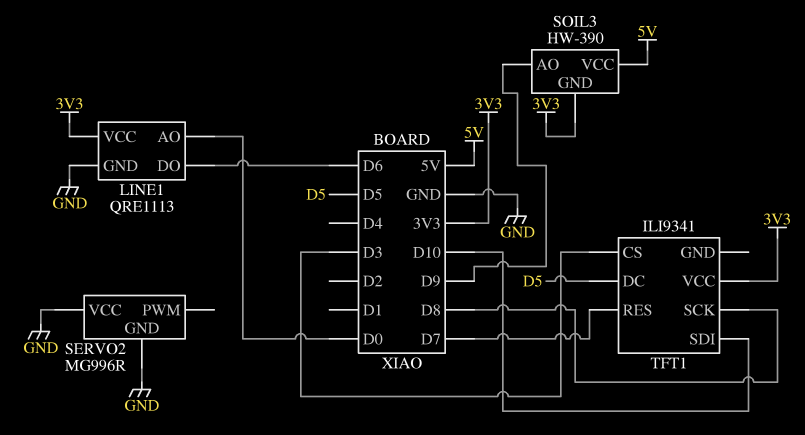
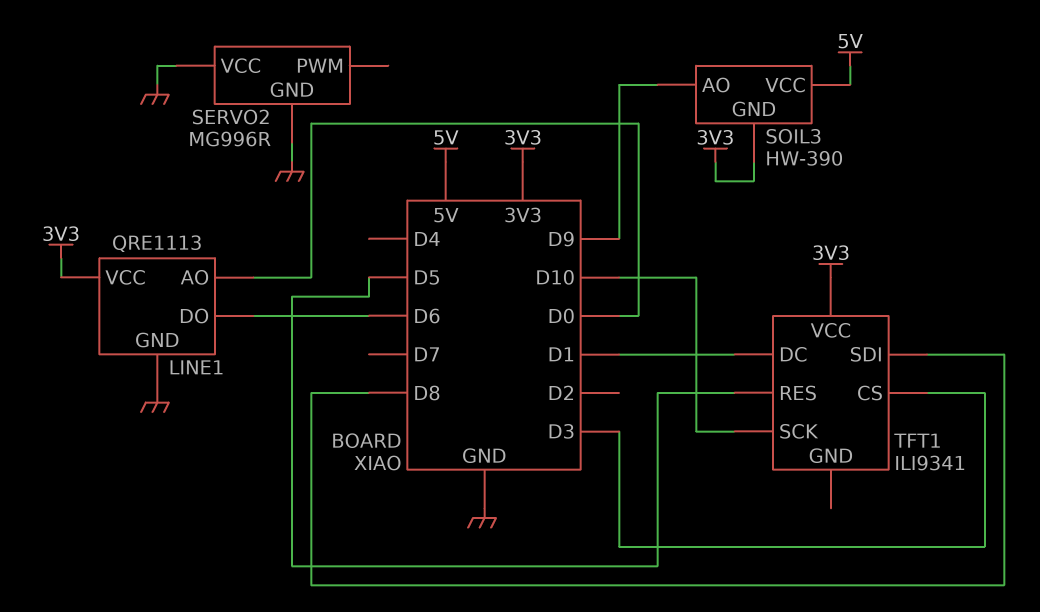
TFT1 pin DC: D5 -> D1
TFT1 pin RES: D7 -> D5
TFT1 pin SCK: D8 -> D10
TFT1 pin SDI: D10 -> D8

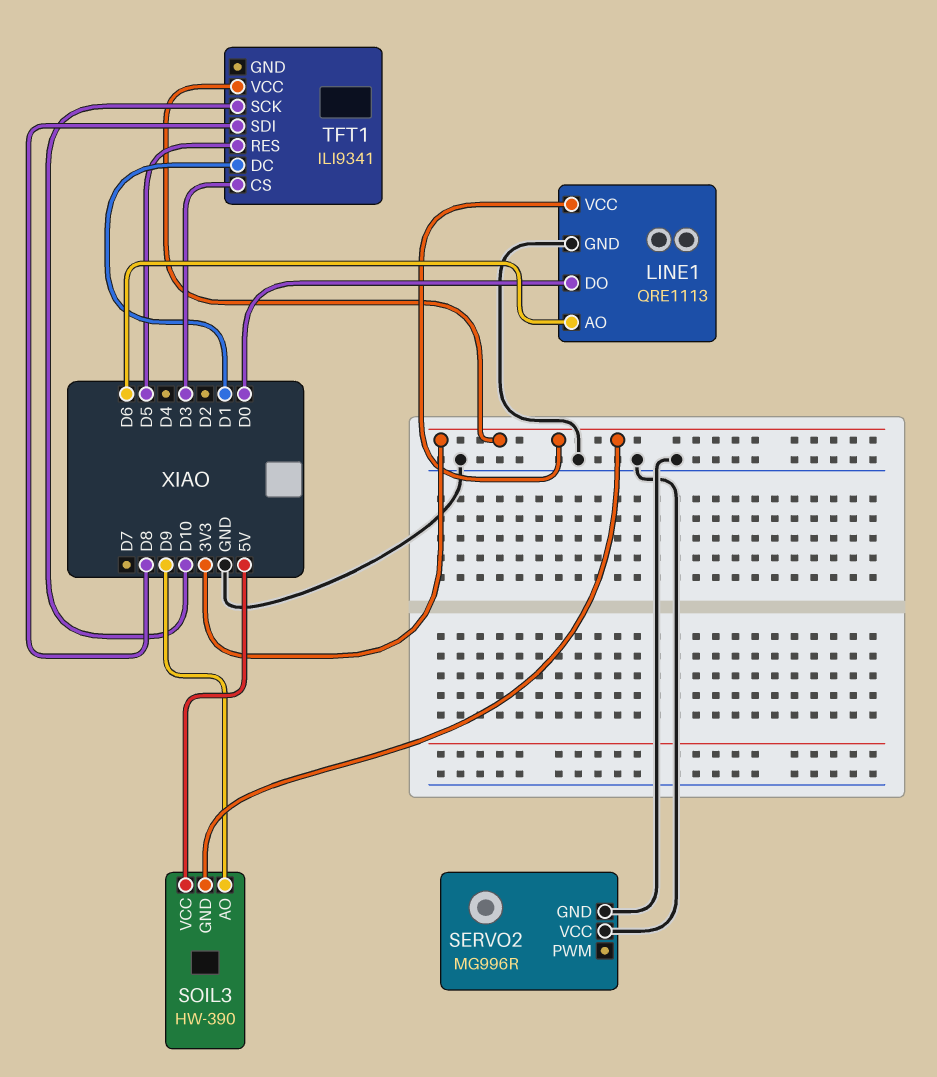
LINE1 pin AO: D0 -> D6
LINE1 pin DO: D6 -> D0

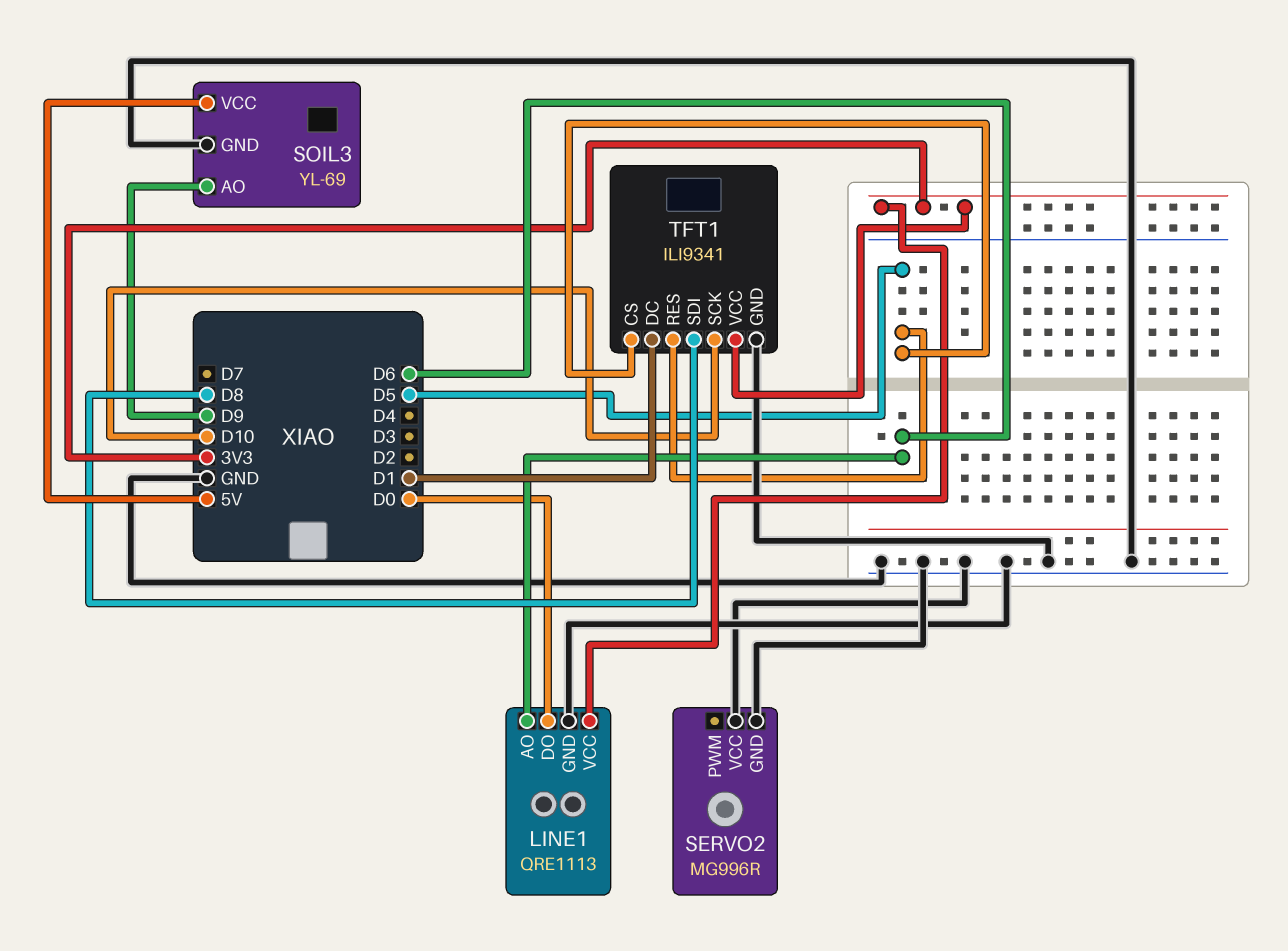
SOIL3: HW-390 -> YL-69
SOIL3 pin GND: 3V3 -> GND
TFT1 pin CS: D3 -> D5
TFT1 pin GND: none -> GND

